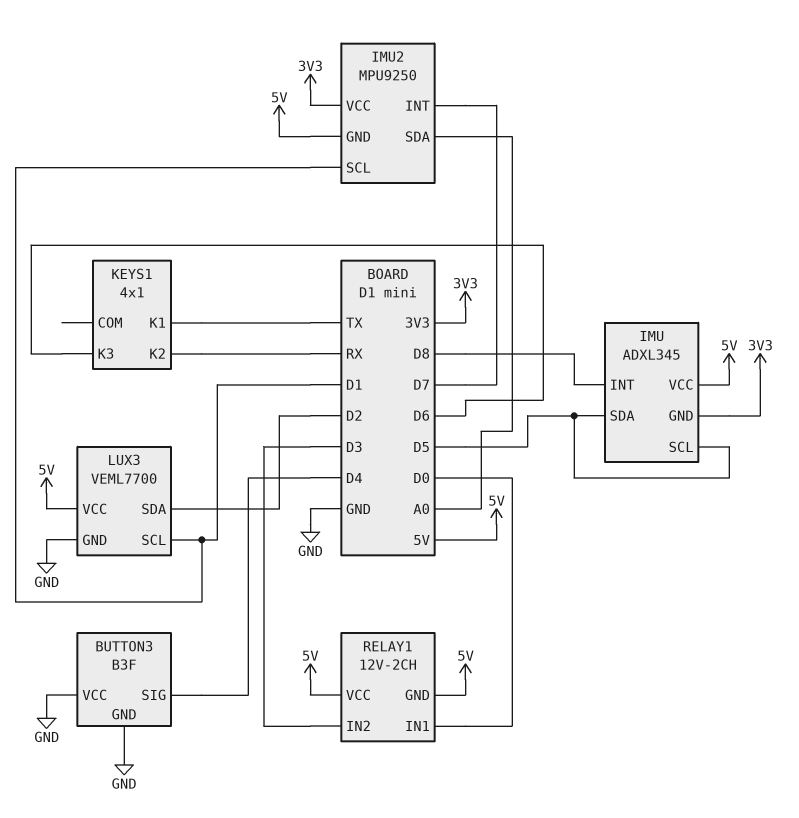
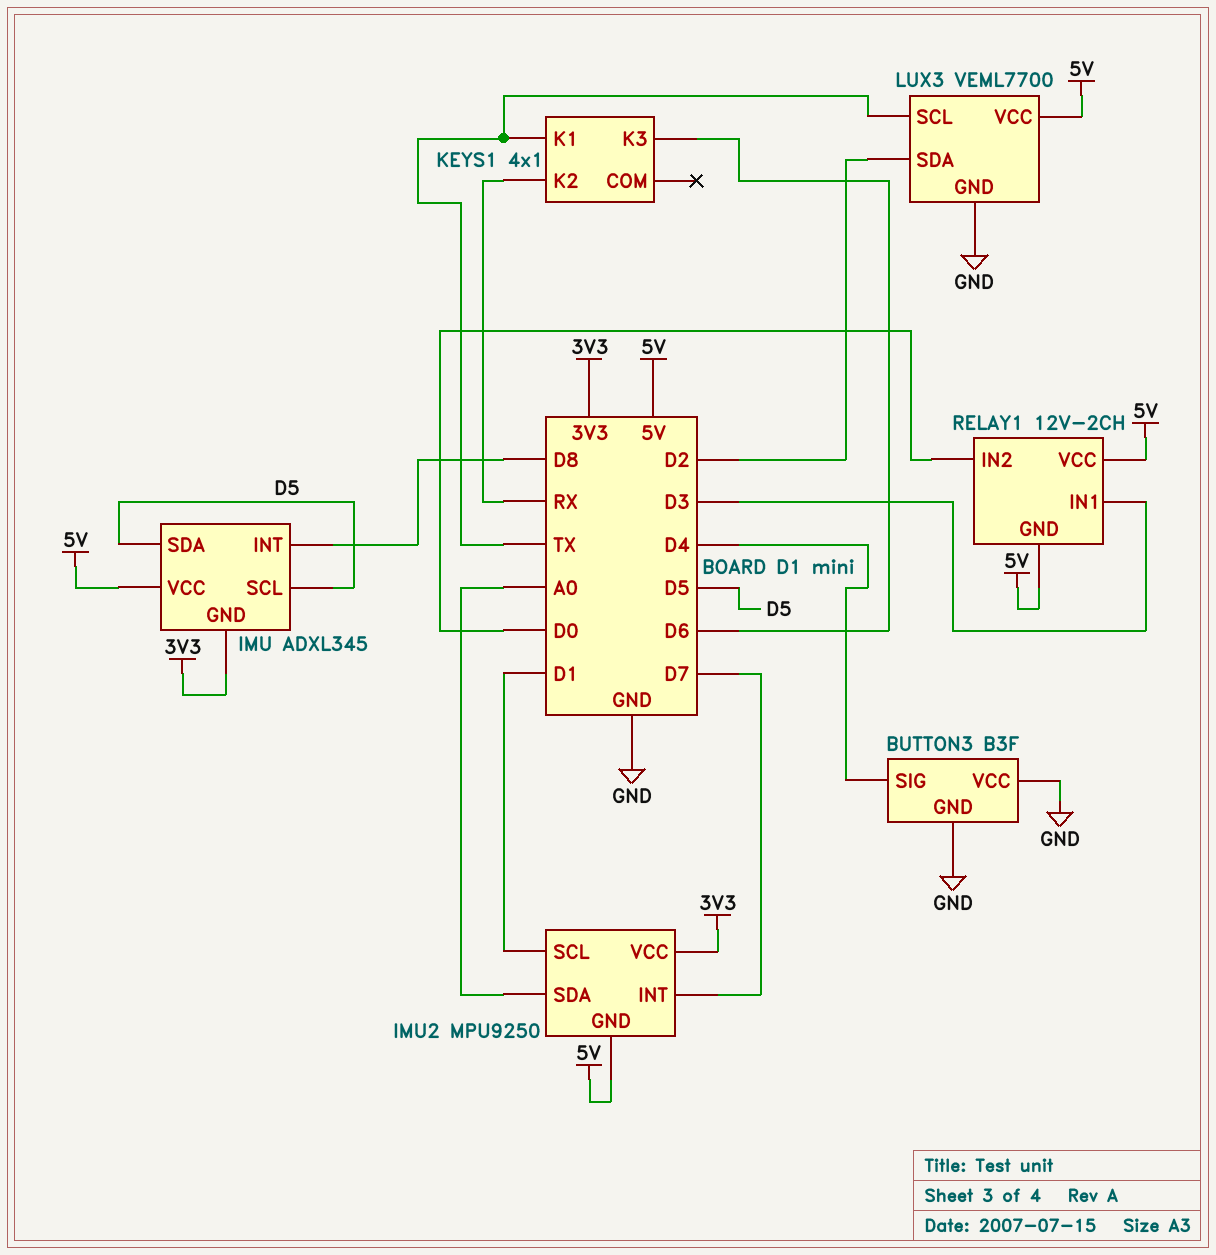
LUX3 pin SCL: D1 -> TX
RELAY1 pin IN1: D0 -> D3
RELAY1 pin IN2: D3 -> D0

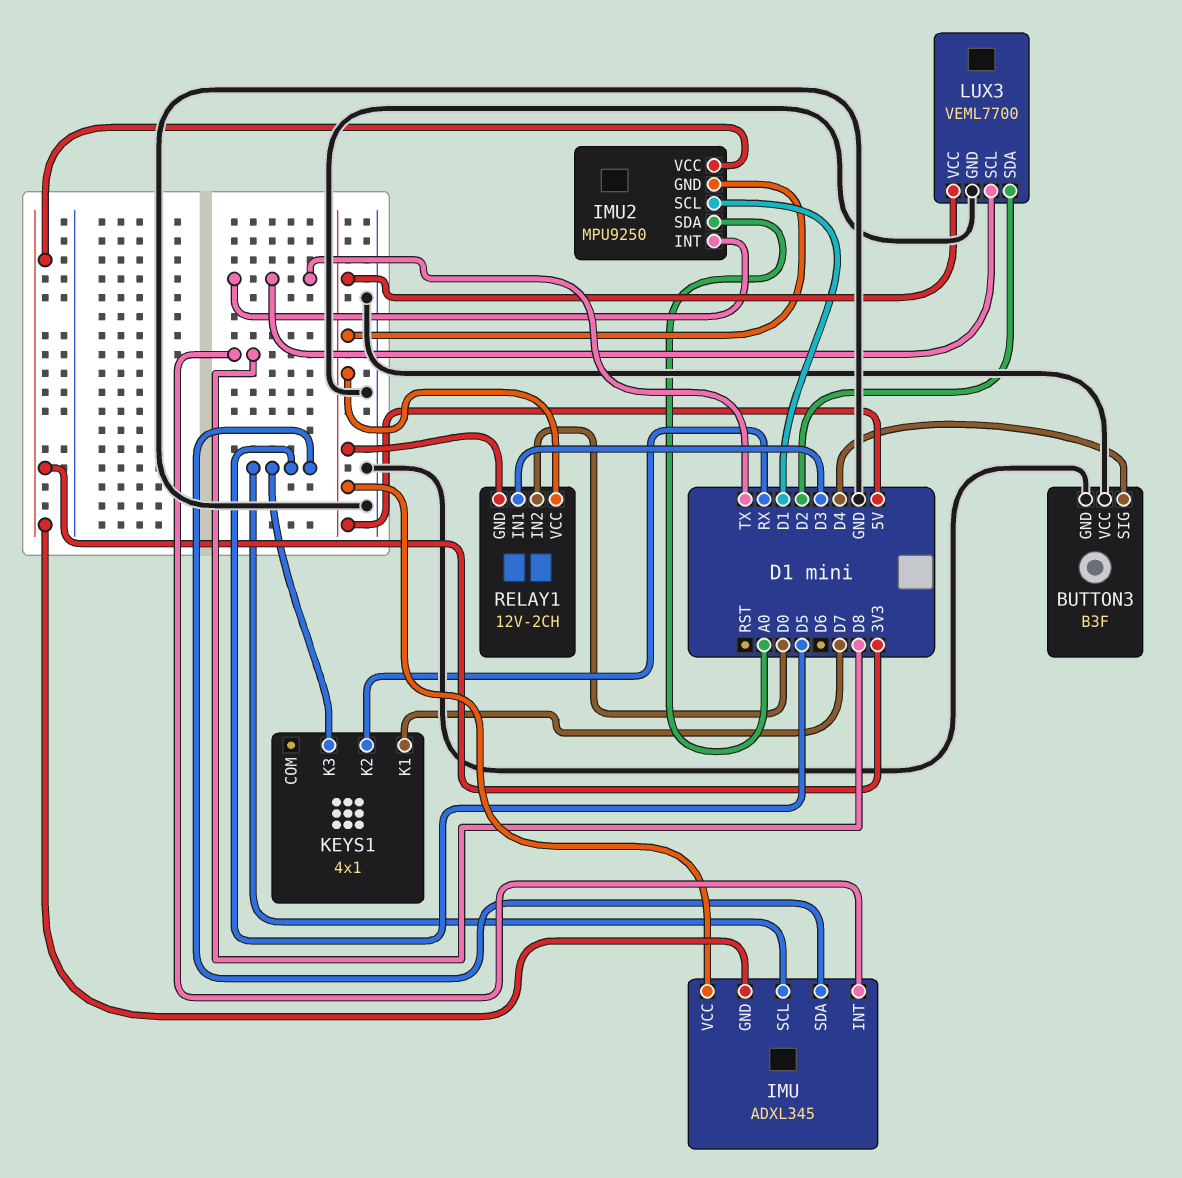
IMU2 pin INT: D7 -> TX
KEYS1 pin K1: TX -> D7
KEYS1 pin K3: D6 -> D5

